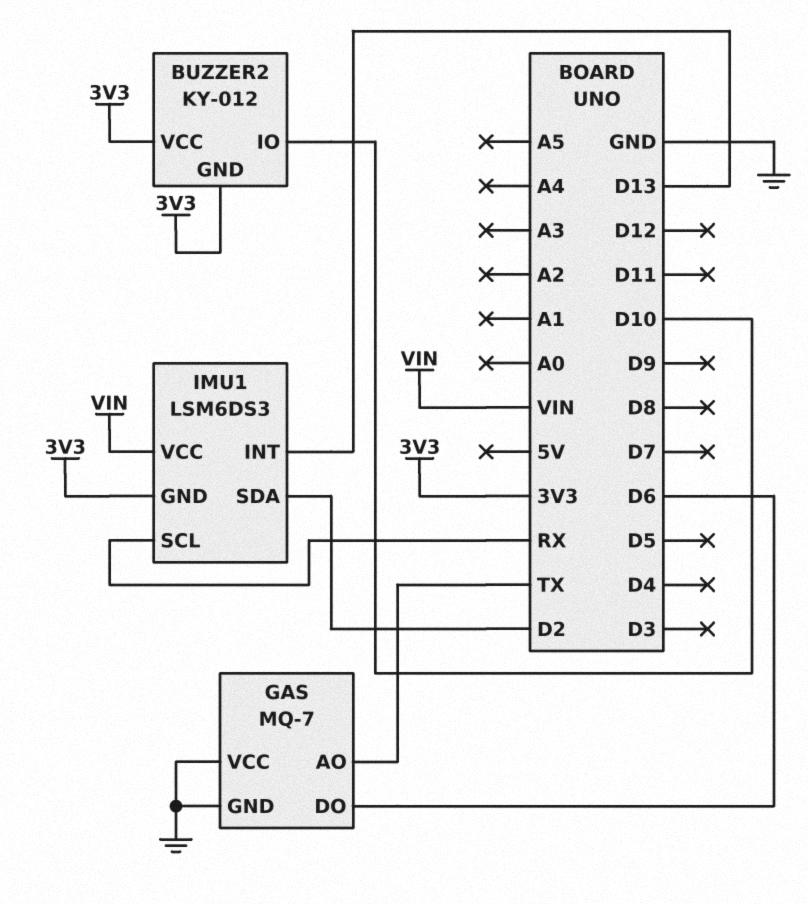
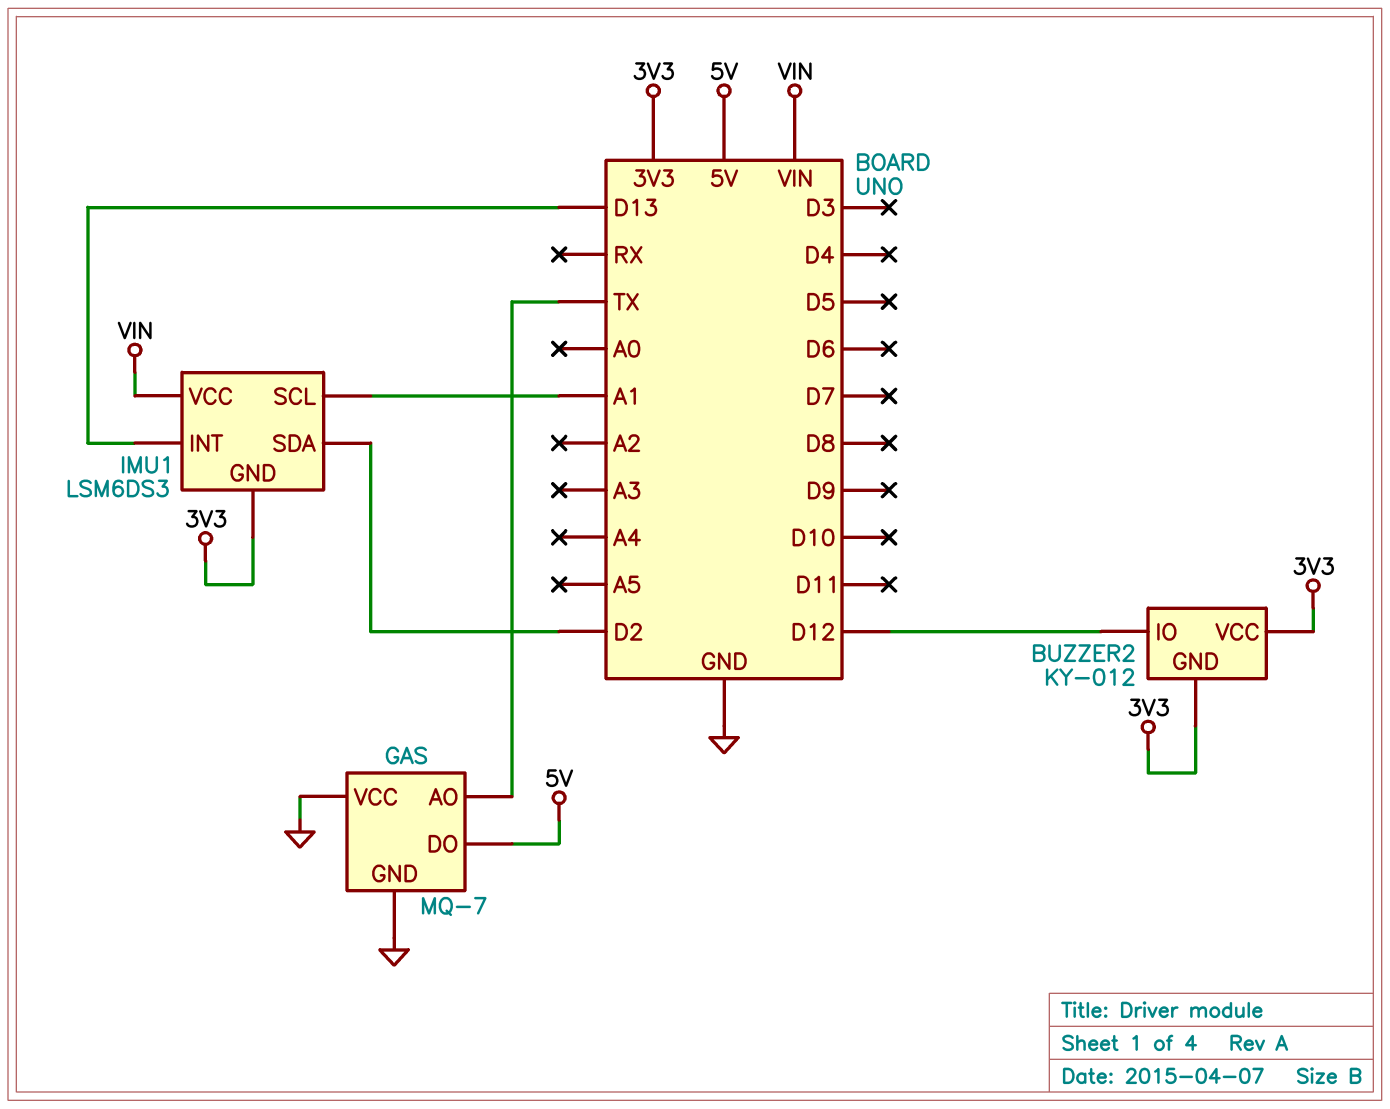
BUZZER2 pin IO: D10 -> D12
GAS pin DO: D6 -> 5V
IMU1 pin SCL: RX -> A1

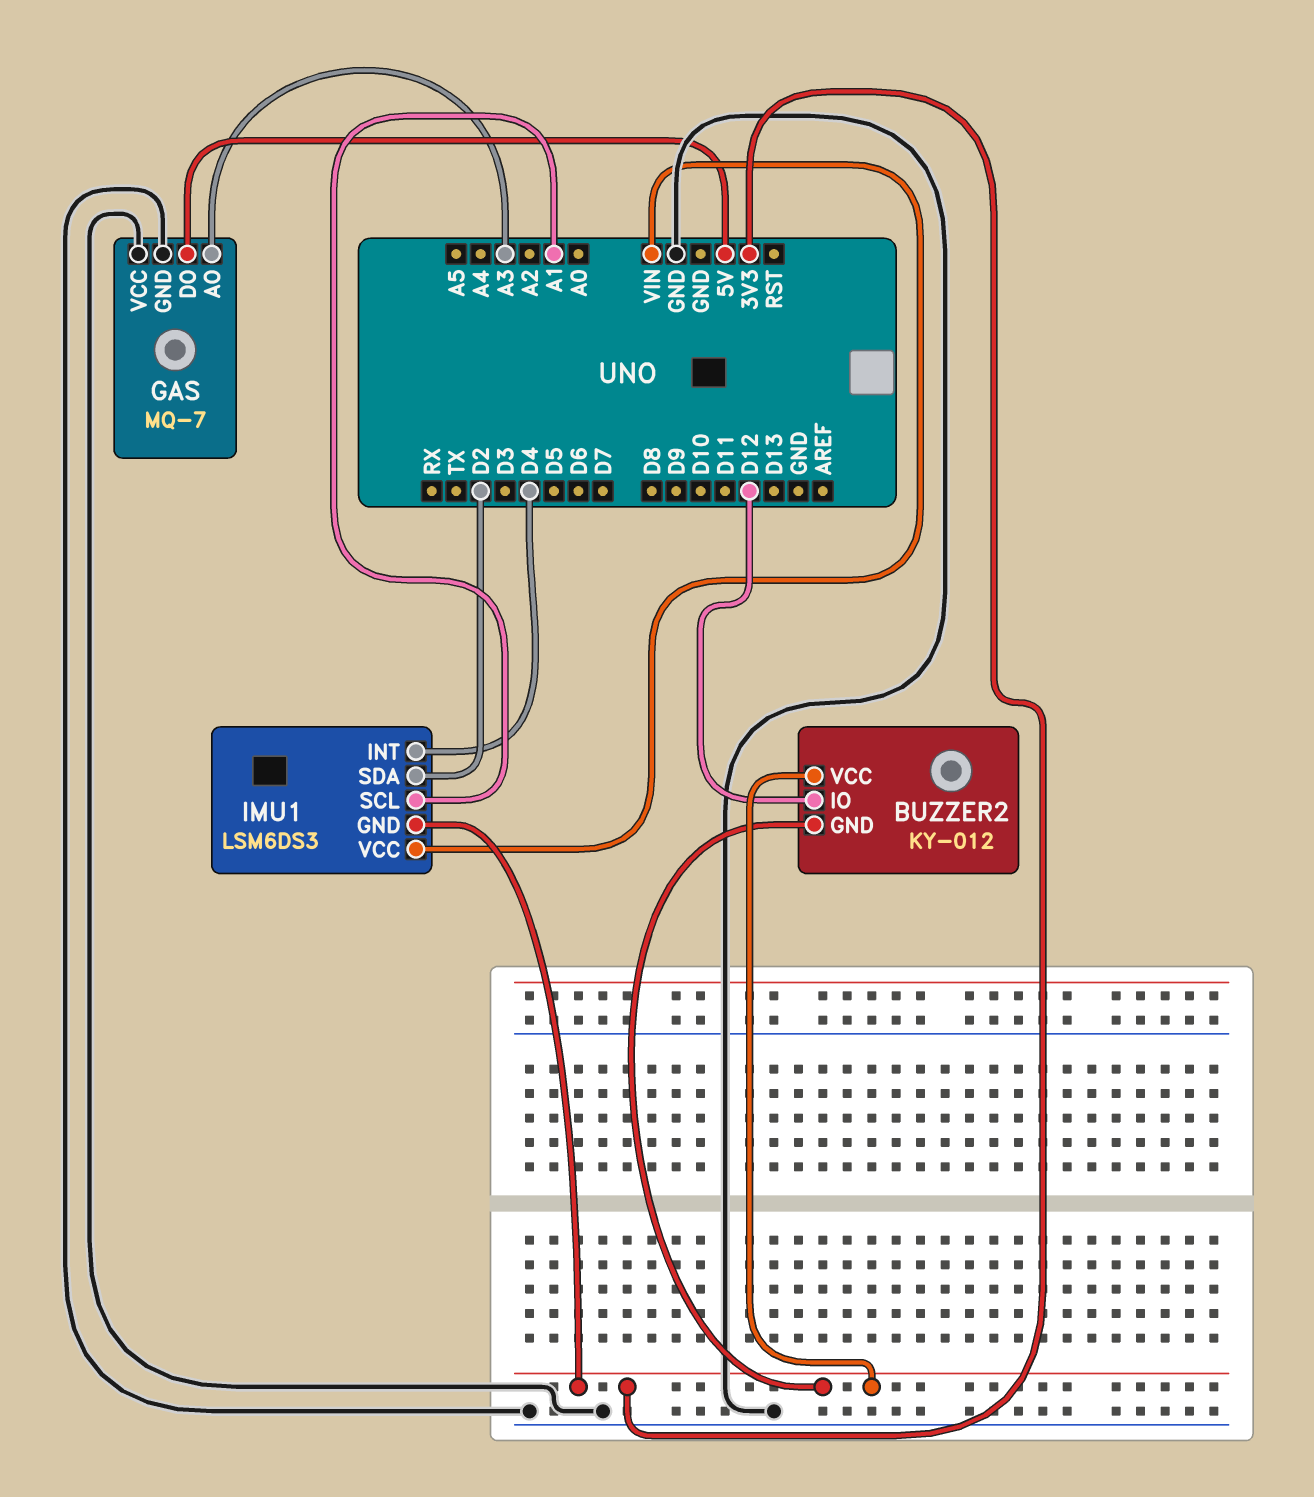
GAS pin AO: TX -> A3
IMU1 pin INT: D13 -> D4

